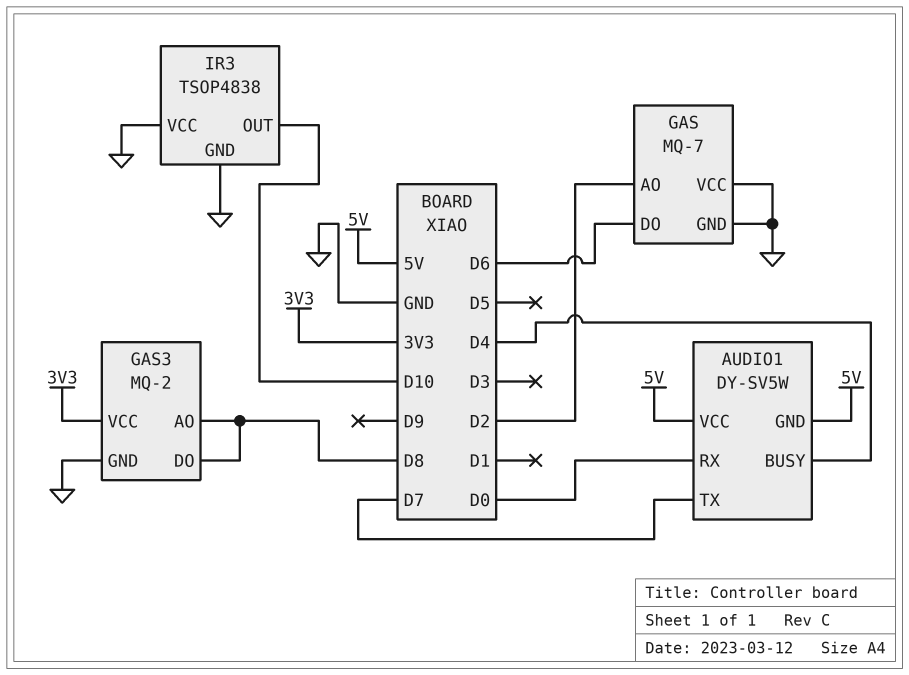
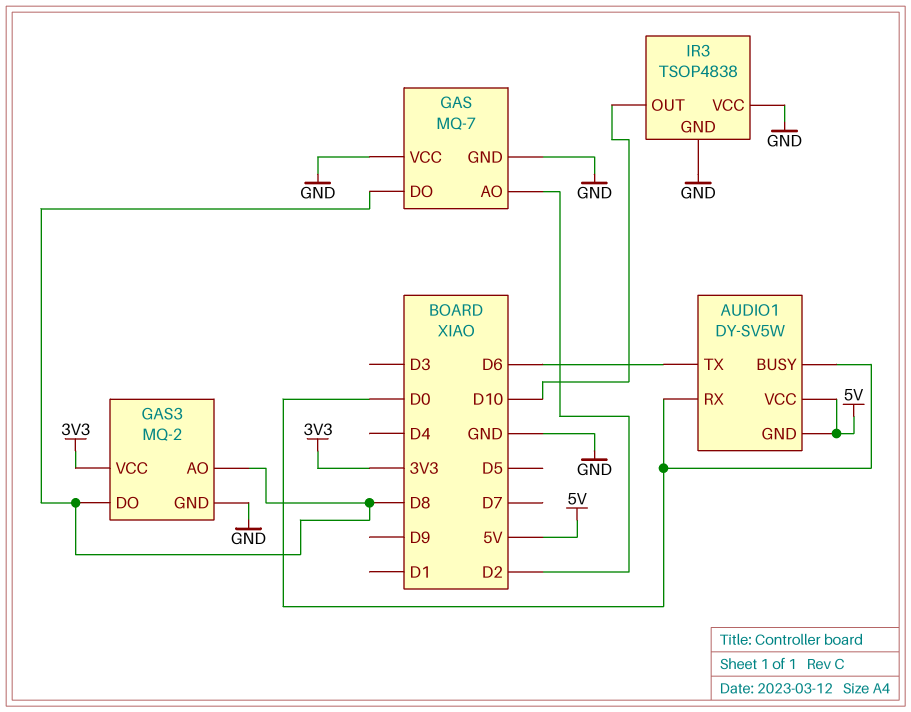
AUDIO1 pin BUSY: D4 -> D0
AUDIO1 pin TX: D7 -> D6
GAS pin DO: D6 -> D8

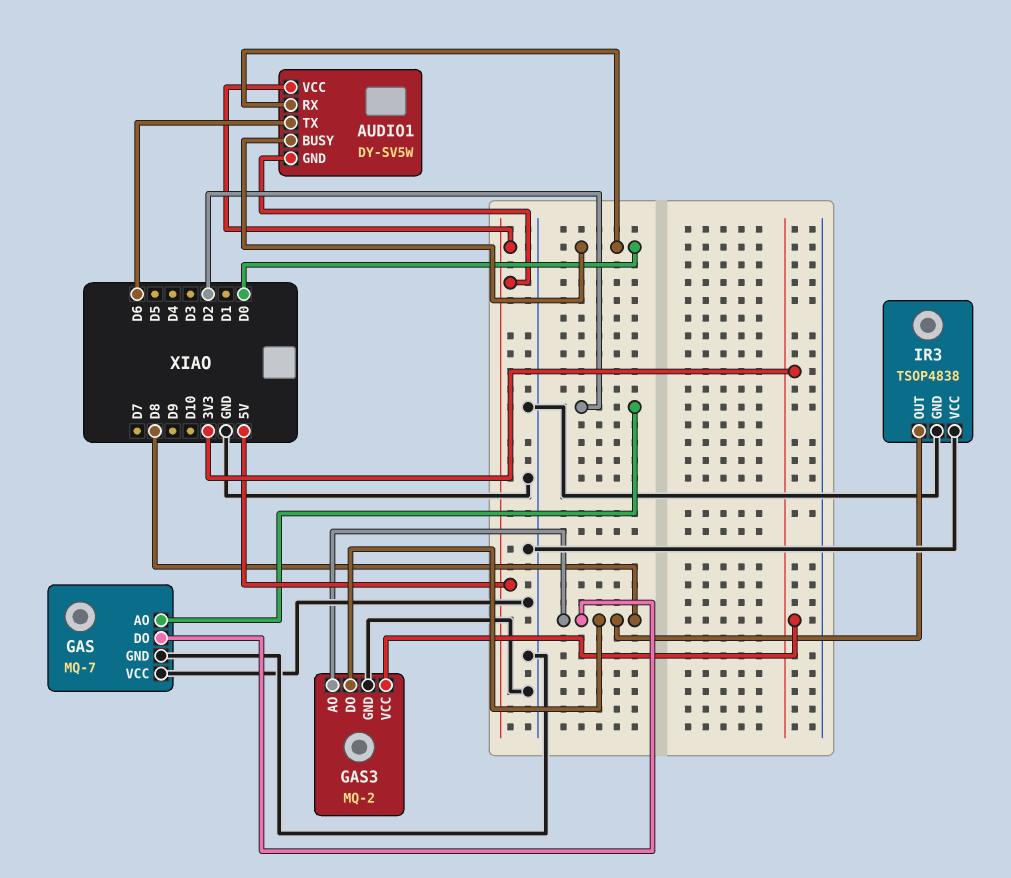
IR3 pin OUT: D10 -> D8

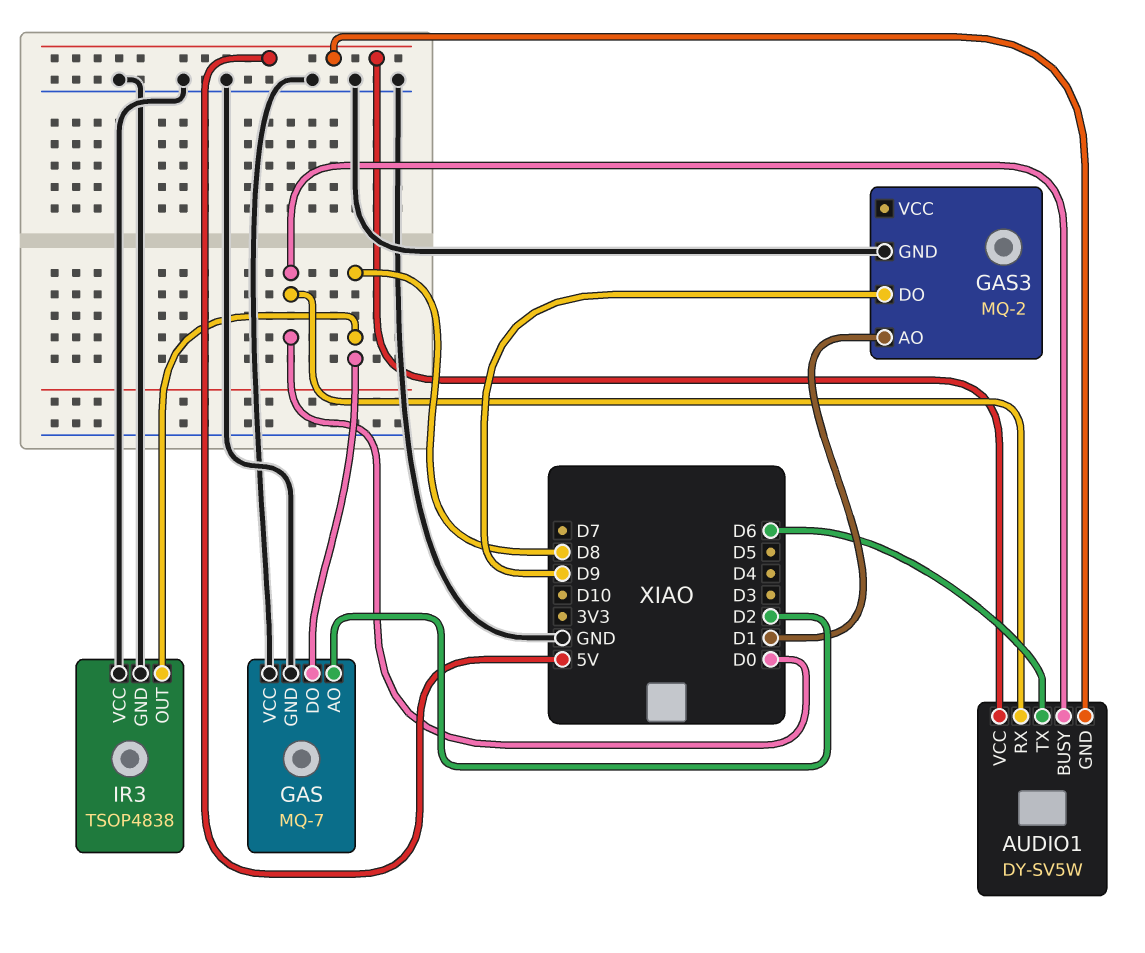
GAS3 pin AO: D8 -> D1
GAS3 pin DO: D8 -> D9
GAS3 pin VCC: 3V3 -> none

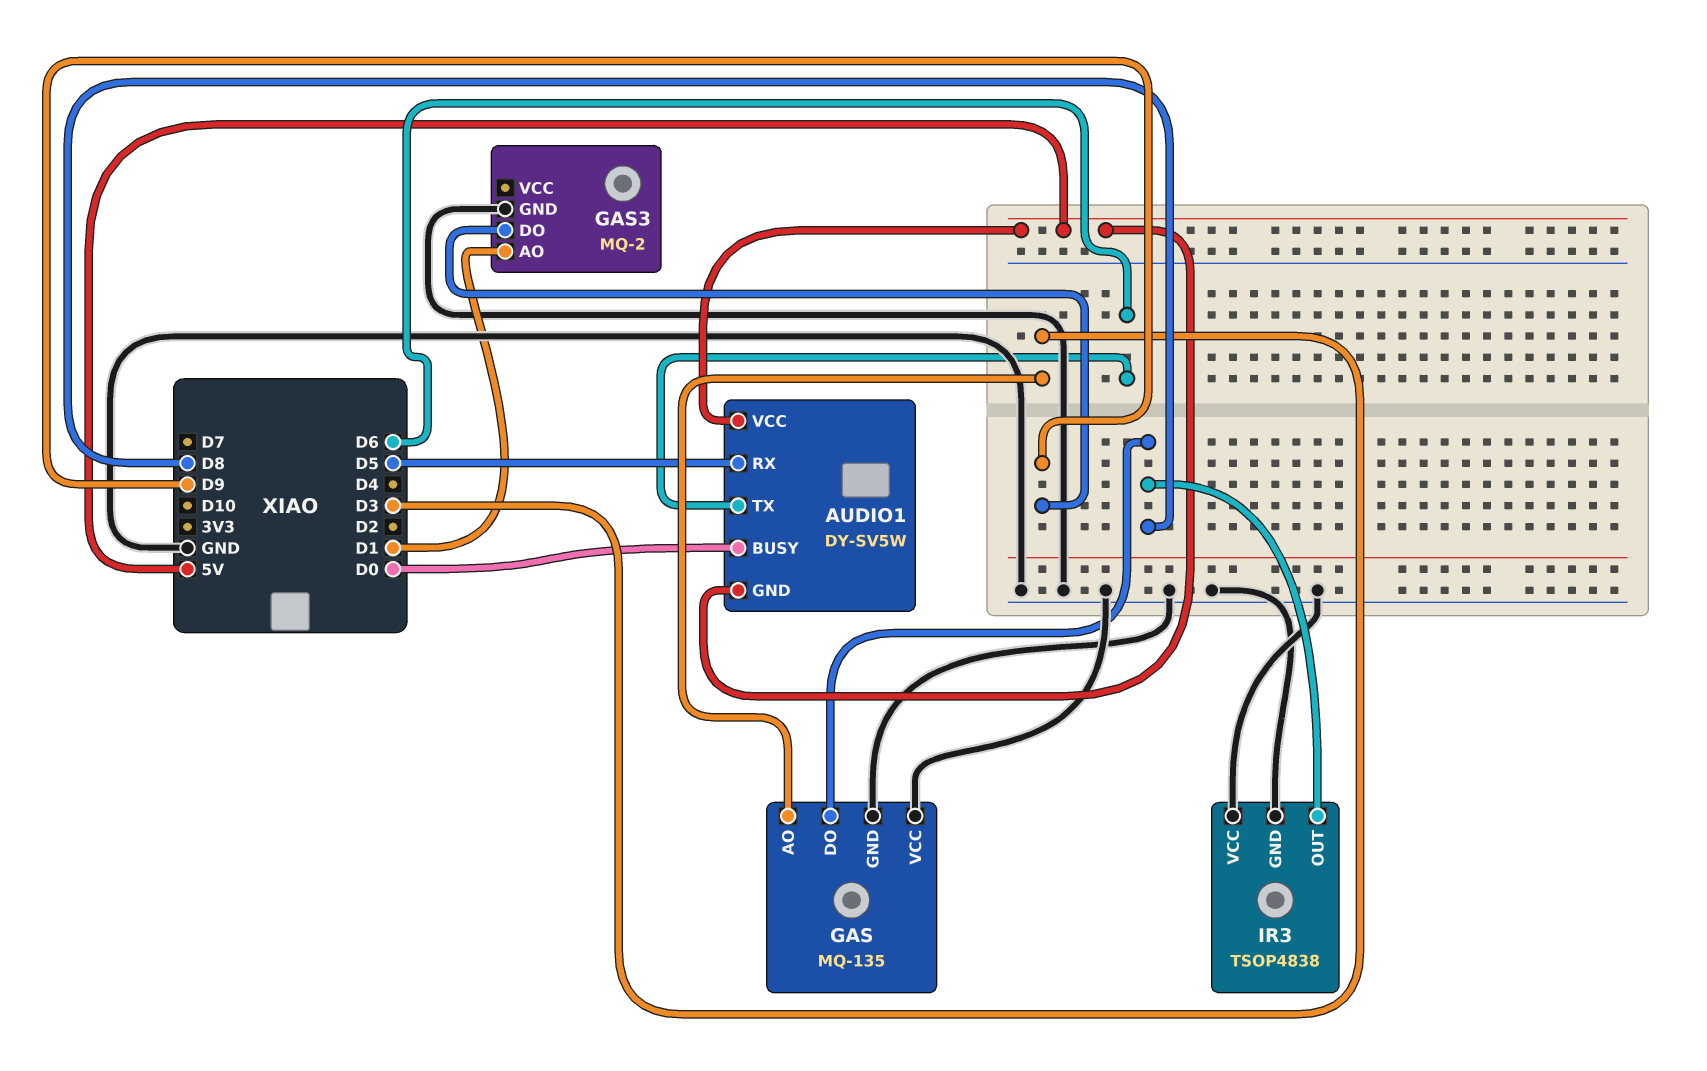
AUDIO1 pin RX: D0 -> D5
GAS: MQ-7 -> MQ-135
GAS pin AO: D2 -> D3

